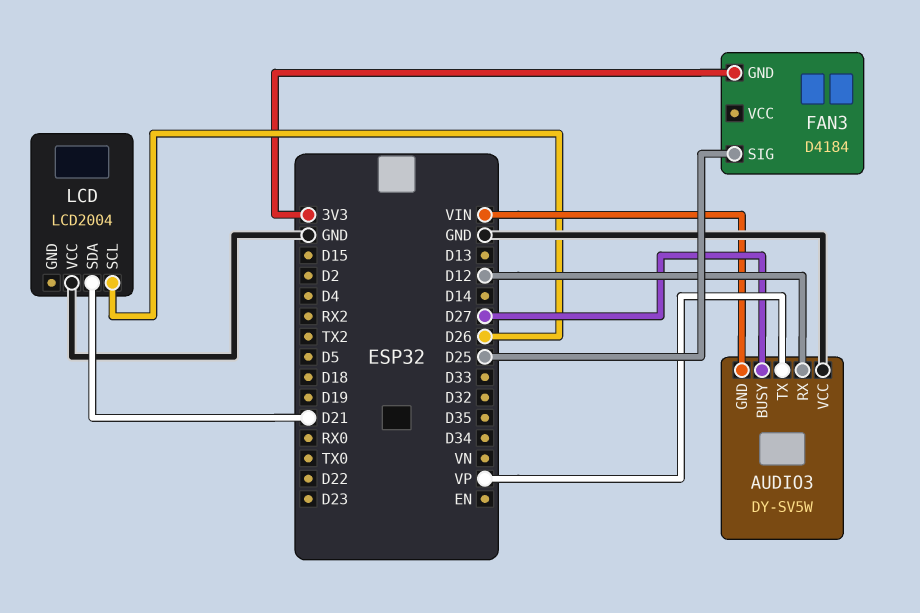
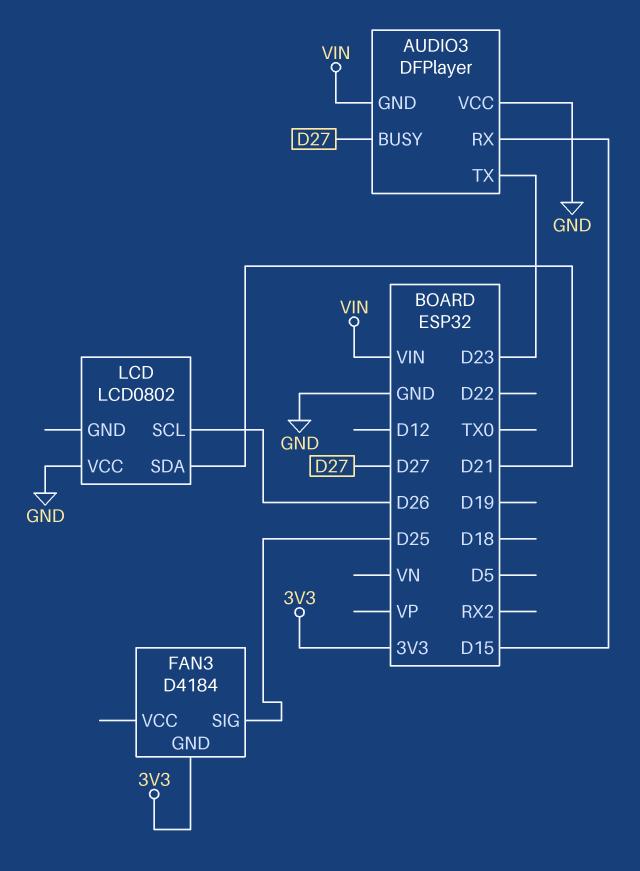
AUDIO3: DY-SV5W -> DFPlayer
AUDIO3 pin RX: D12 -> D15
AUDIO3 pin TX: VP -> D23
LCD: LCD2004 -> LCD0802

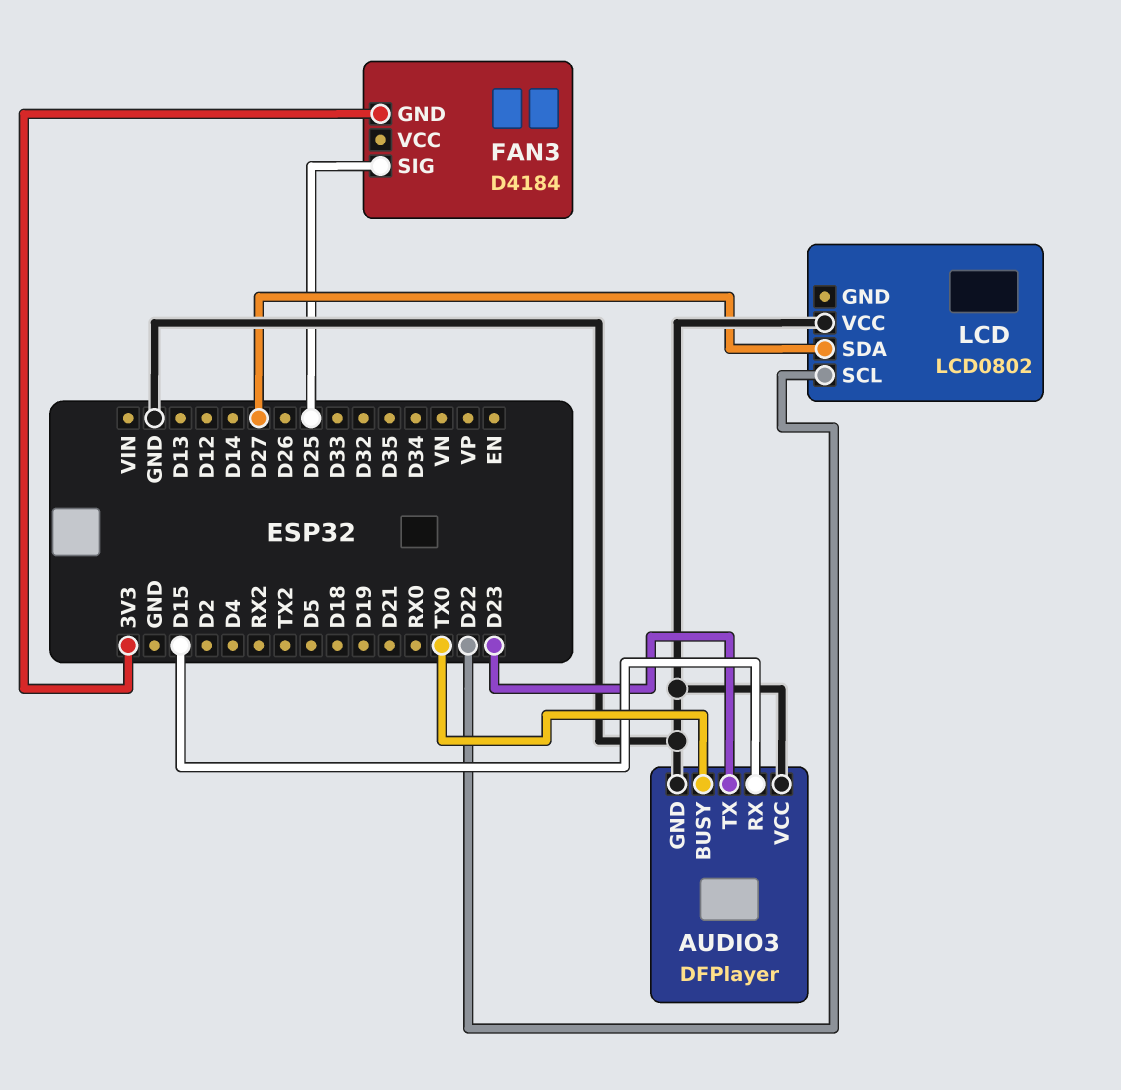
AUDIO3 pin BUSY: D27 -> TX0
AUDIO3 pin GND: VIN -> GND
LCD pin SCL: D26 -> D22
LCD pin SDA: D21 -> D27

